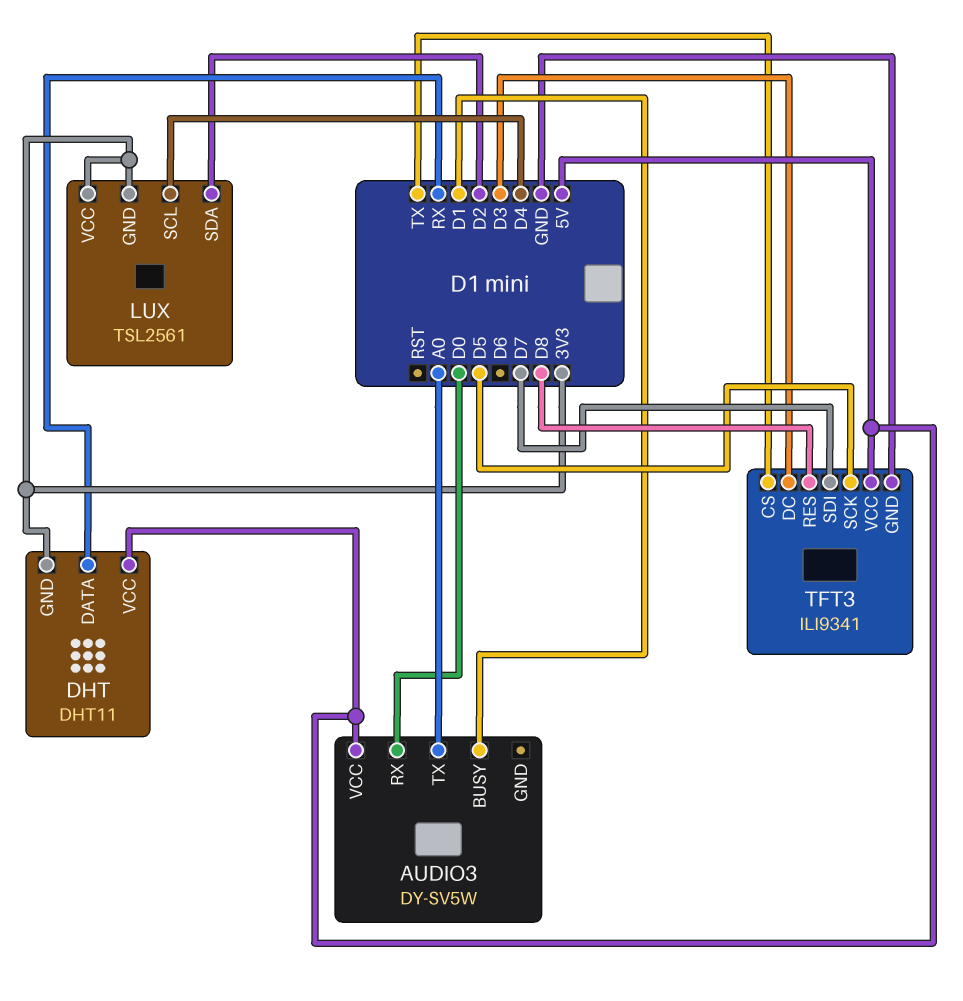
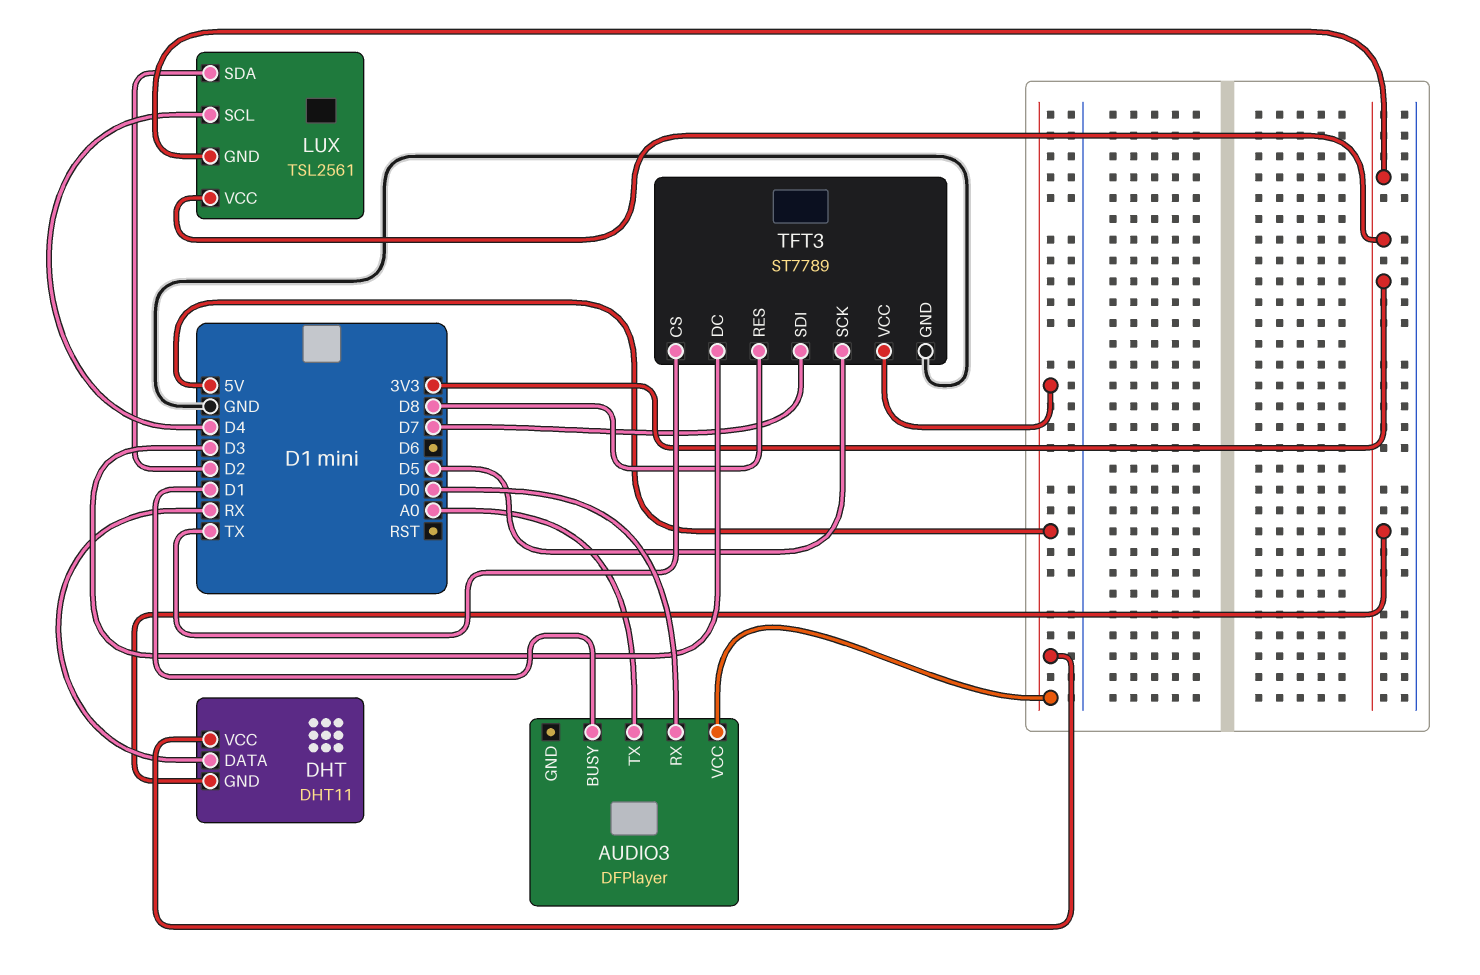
AUDIO3: DY-SV5W -> DFPlayer
TFT3: ILI9341 -> ST7789

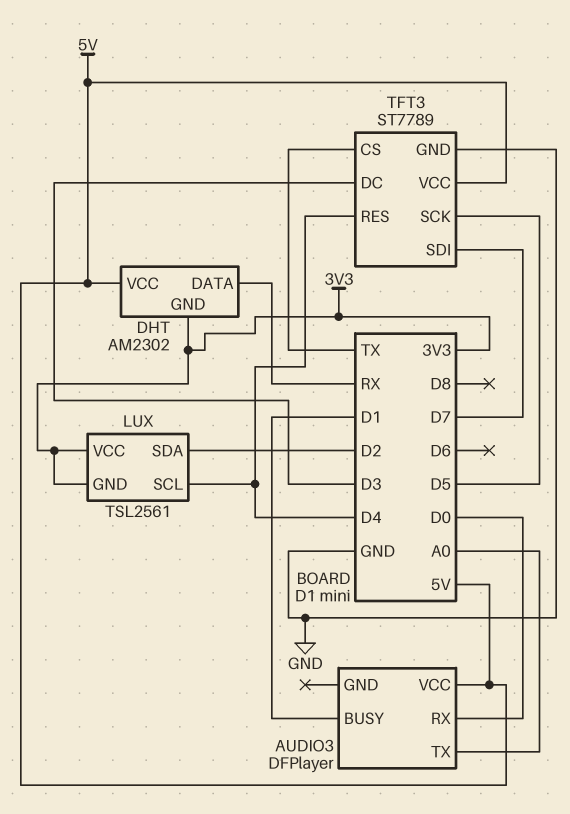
DHT: DHT11 -> AM2302
TFT3 pin RES: D8 -> D4

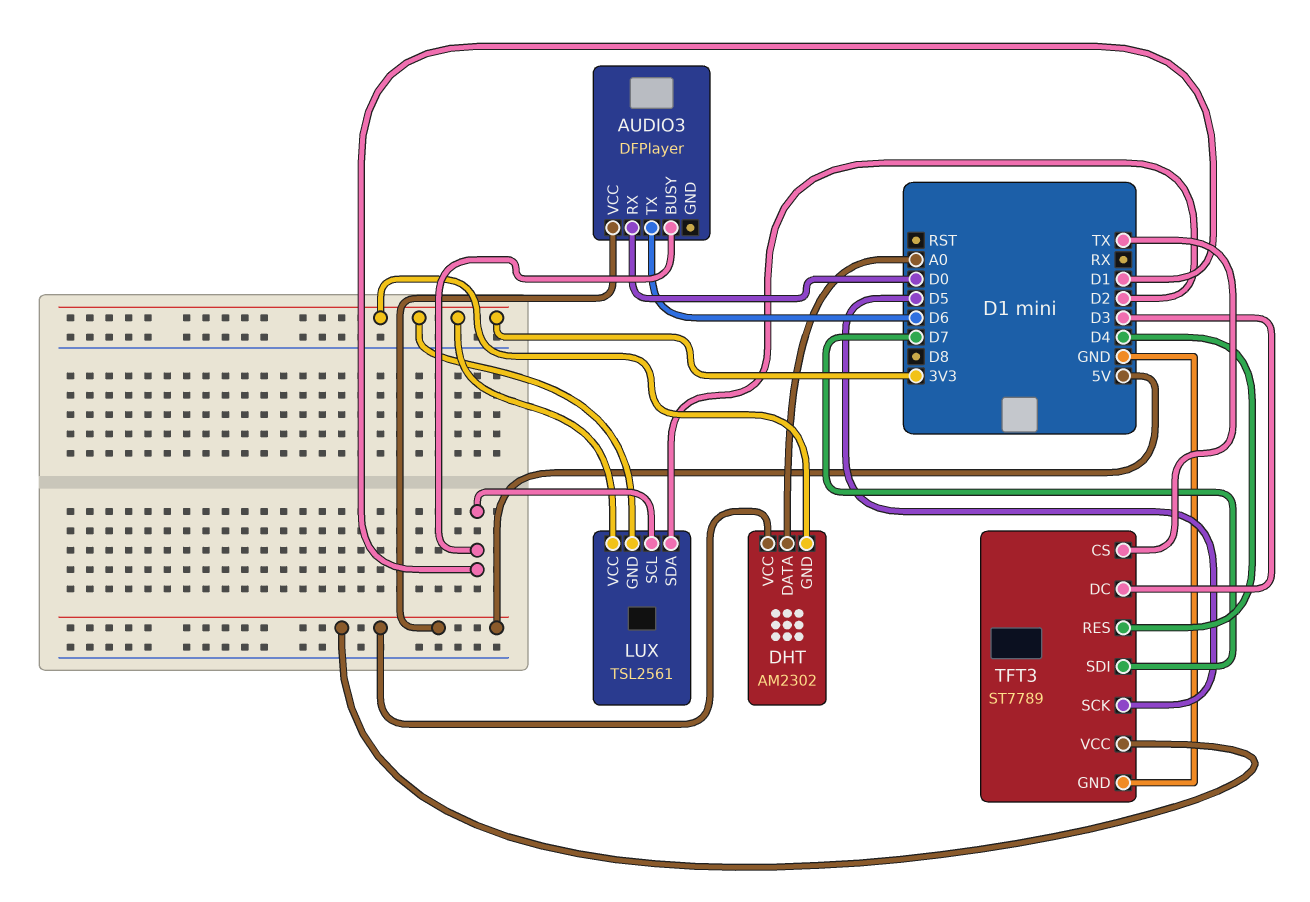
AUDIO3 pin TX: A0 -> D6
DHT pin DATA: RX -> A0
LUX pin SCL: D4 -> D1

